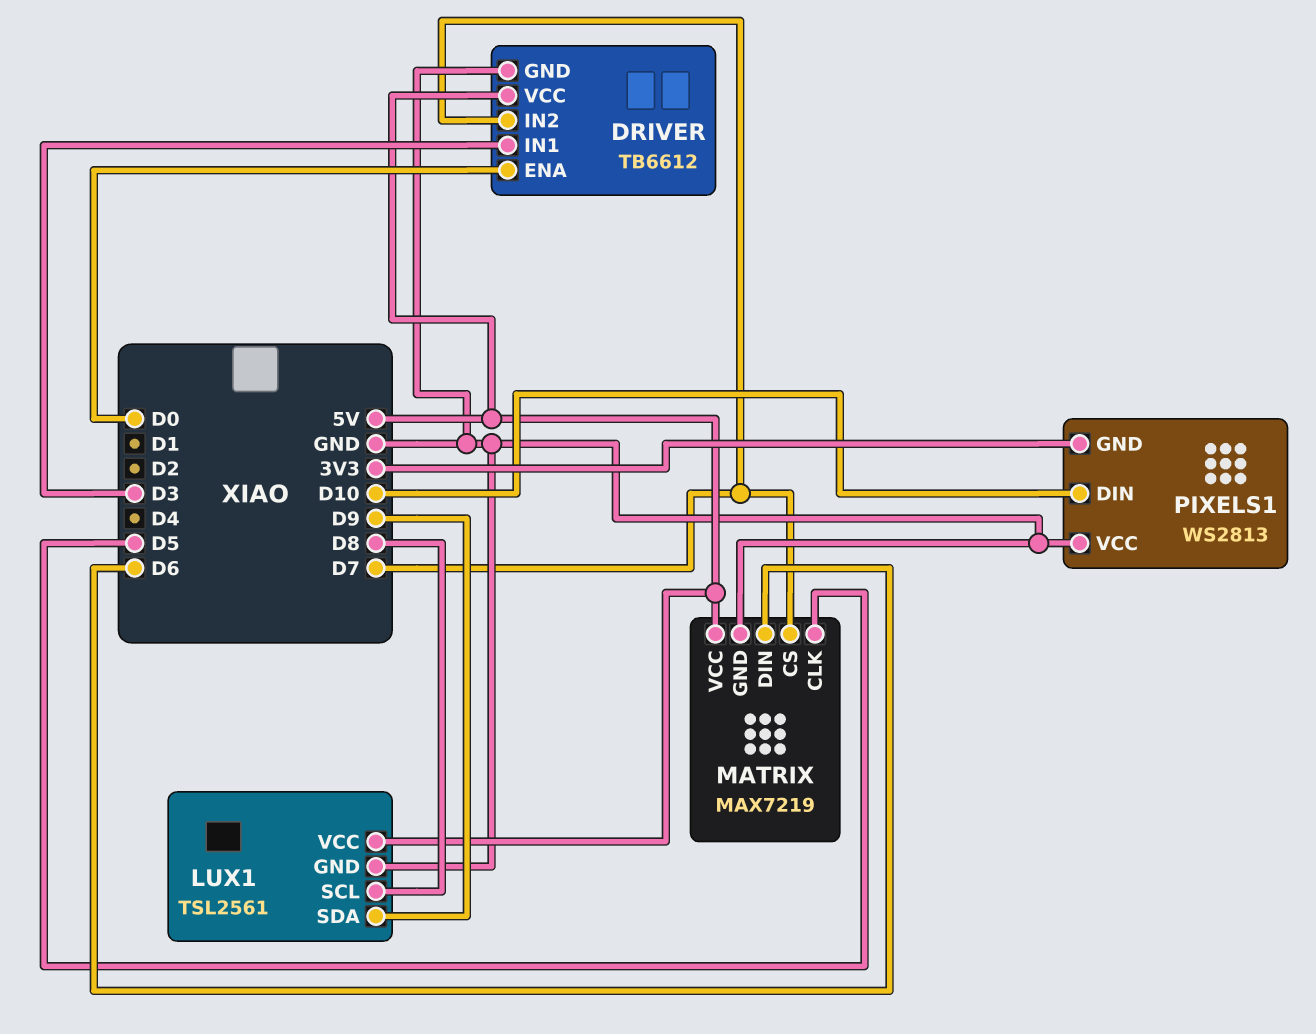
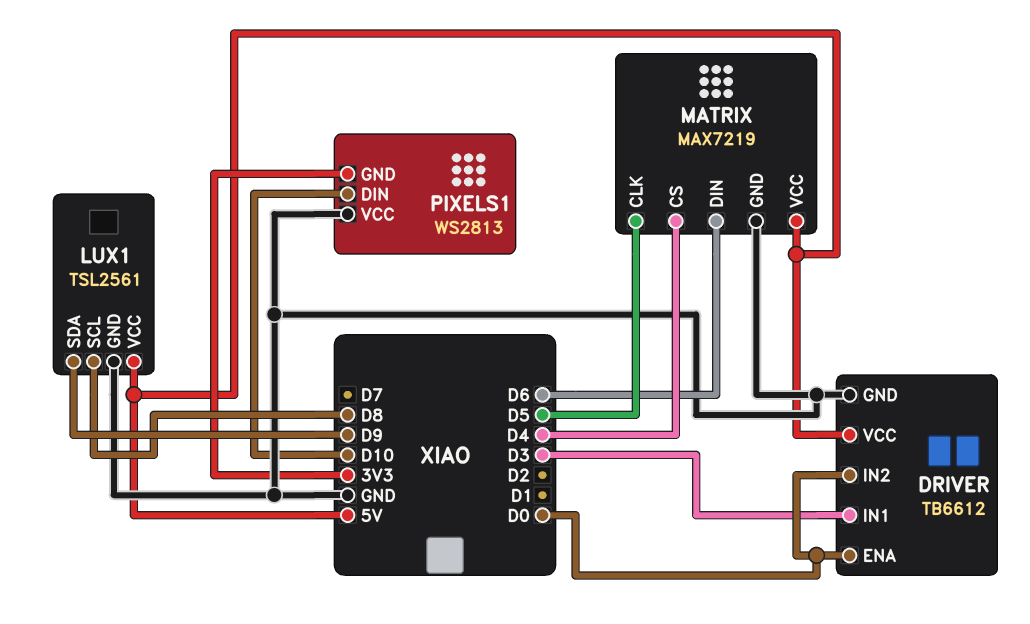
DRIVER pin IN2: D7 -> D0
MATRIX pin CS: D7 -> D4

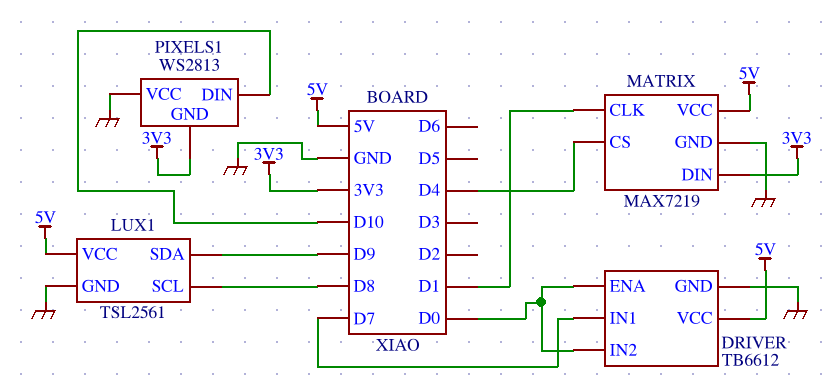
DRIVER pin IN1: D3 -> D7
MATRIX pin CLK: D5 -> D1
MATRIX pin DIN: D6 -> 3V3

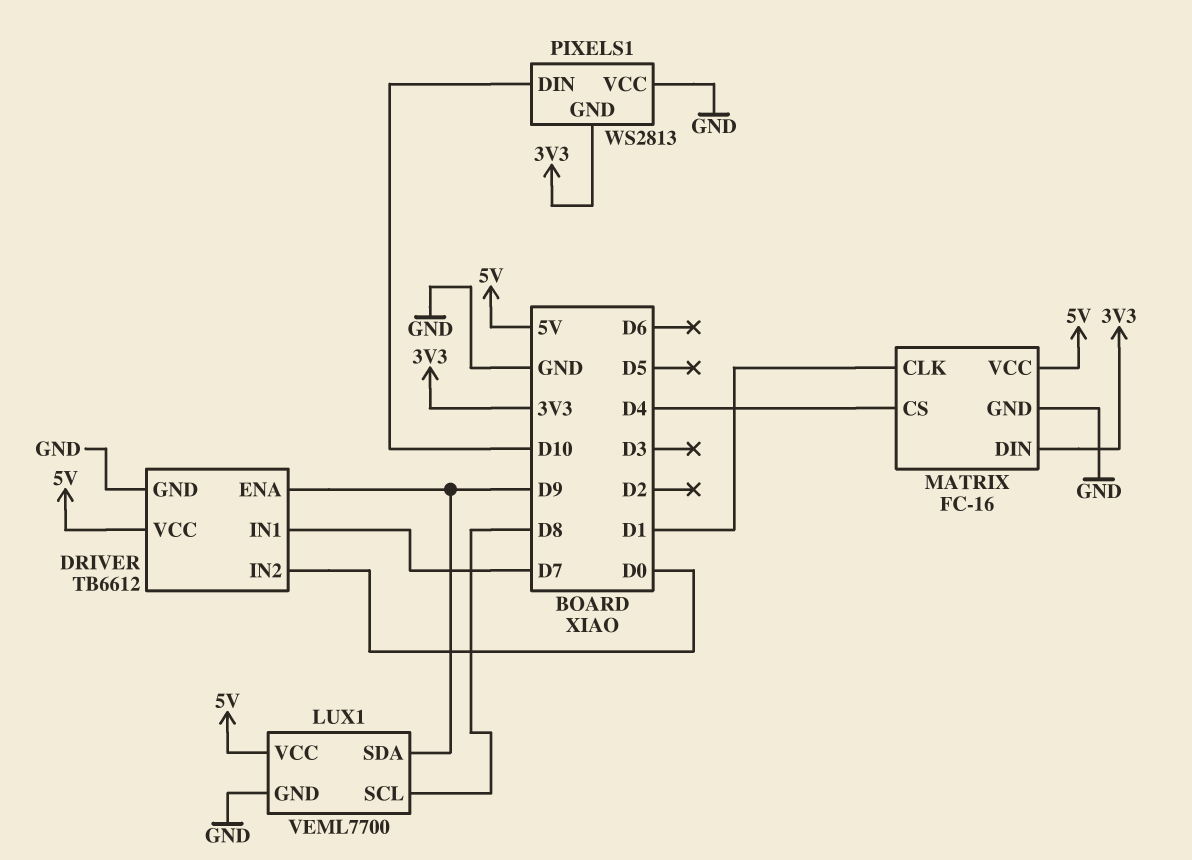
DRIVER pin ENA: D0 -> D9
LUX1: TSL2561 -> VEML7700
MATRIX: MAX7219 -> FC-16

